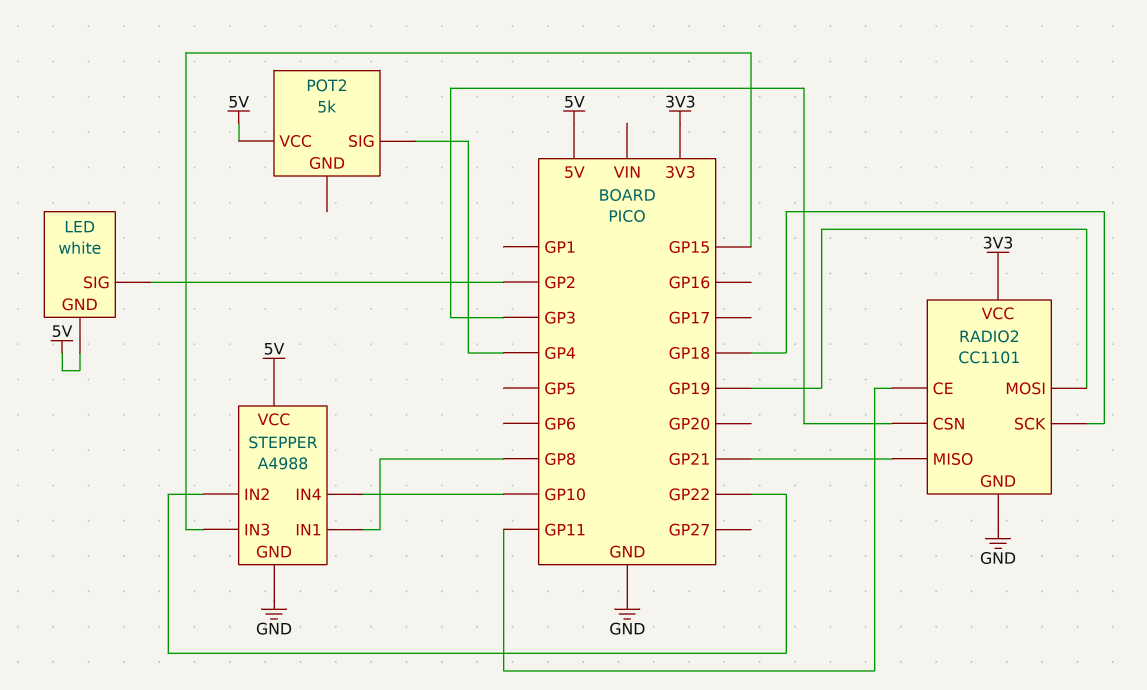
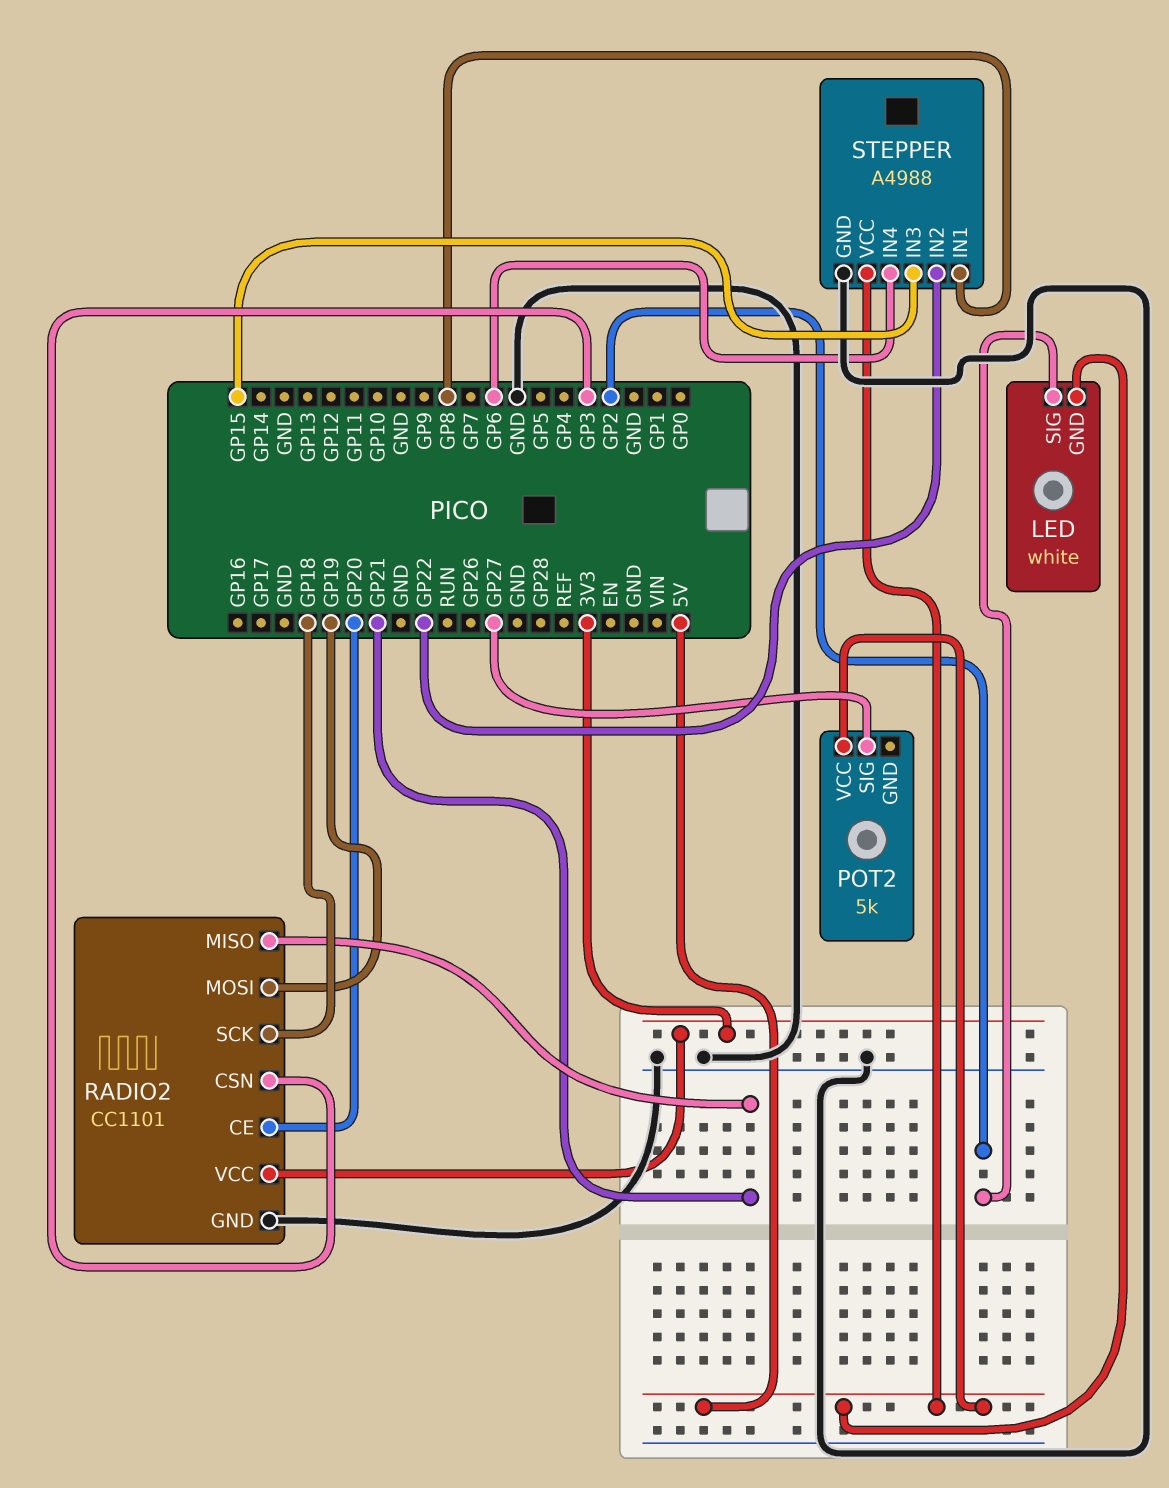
POT2 pin SIG: GP4 -> GP27
RADIO2 pin CE: GP11 -> GP20
STEPPER pin IN4: GP10 -> GP6

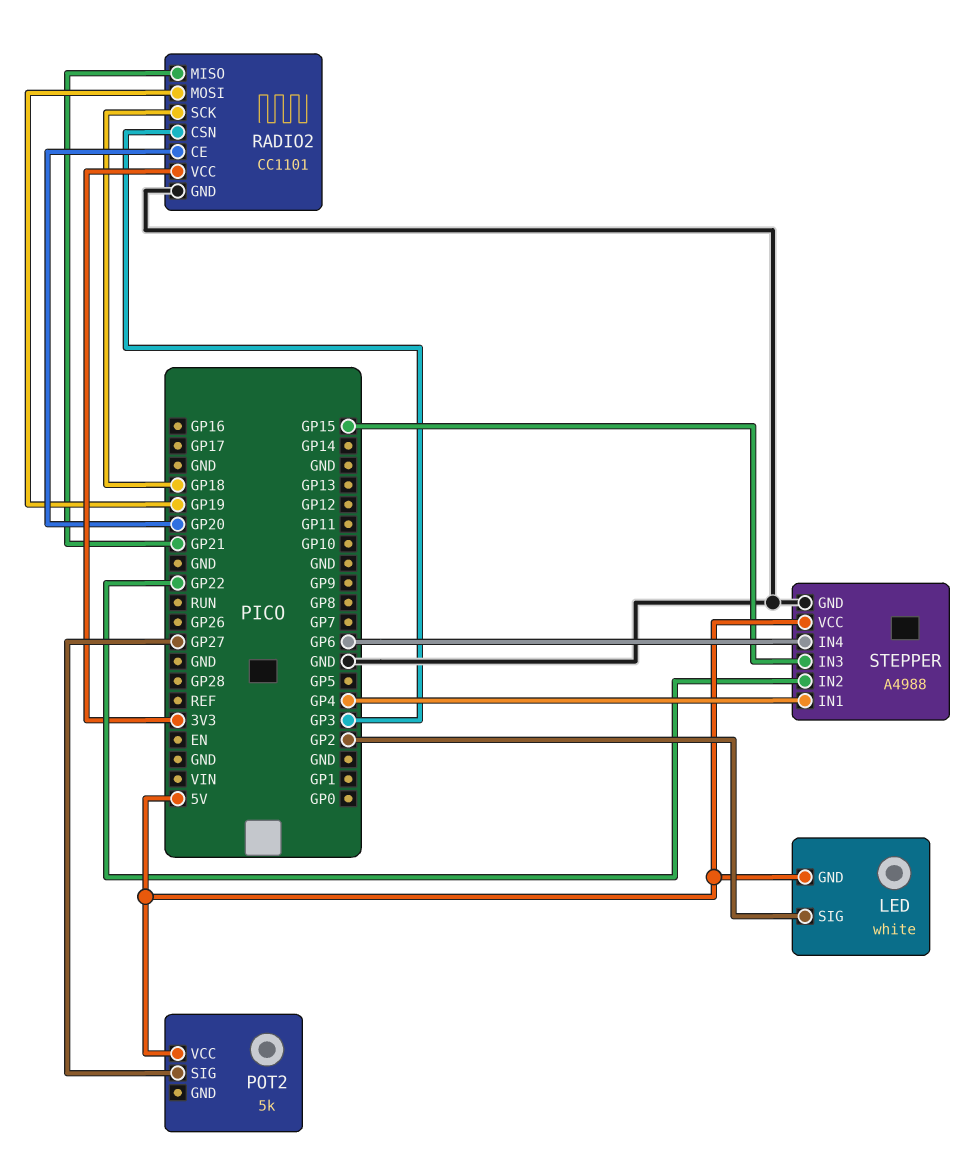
STEPPER pin IN1: GP8 -> GP4

